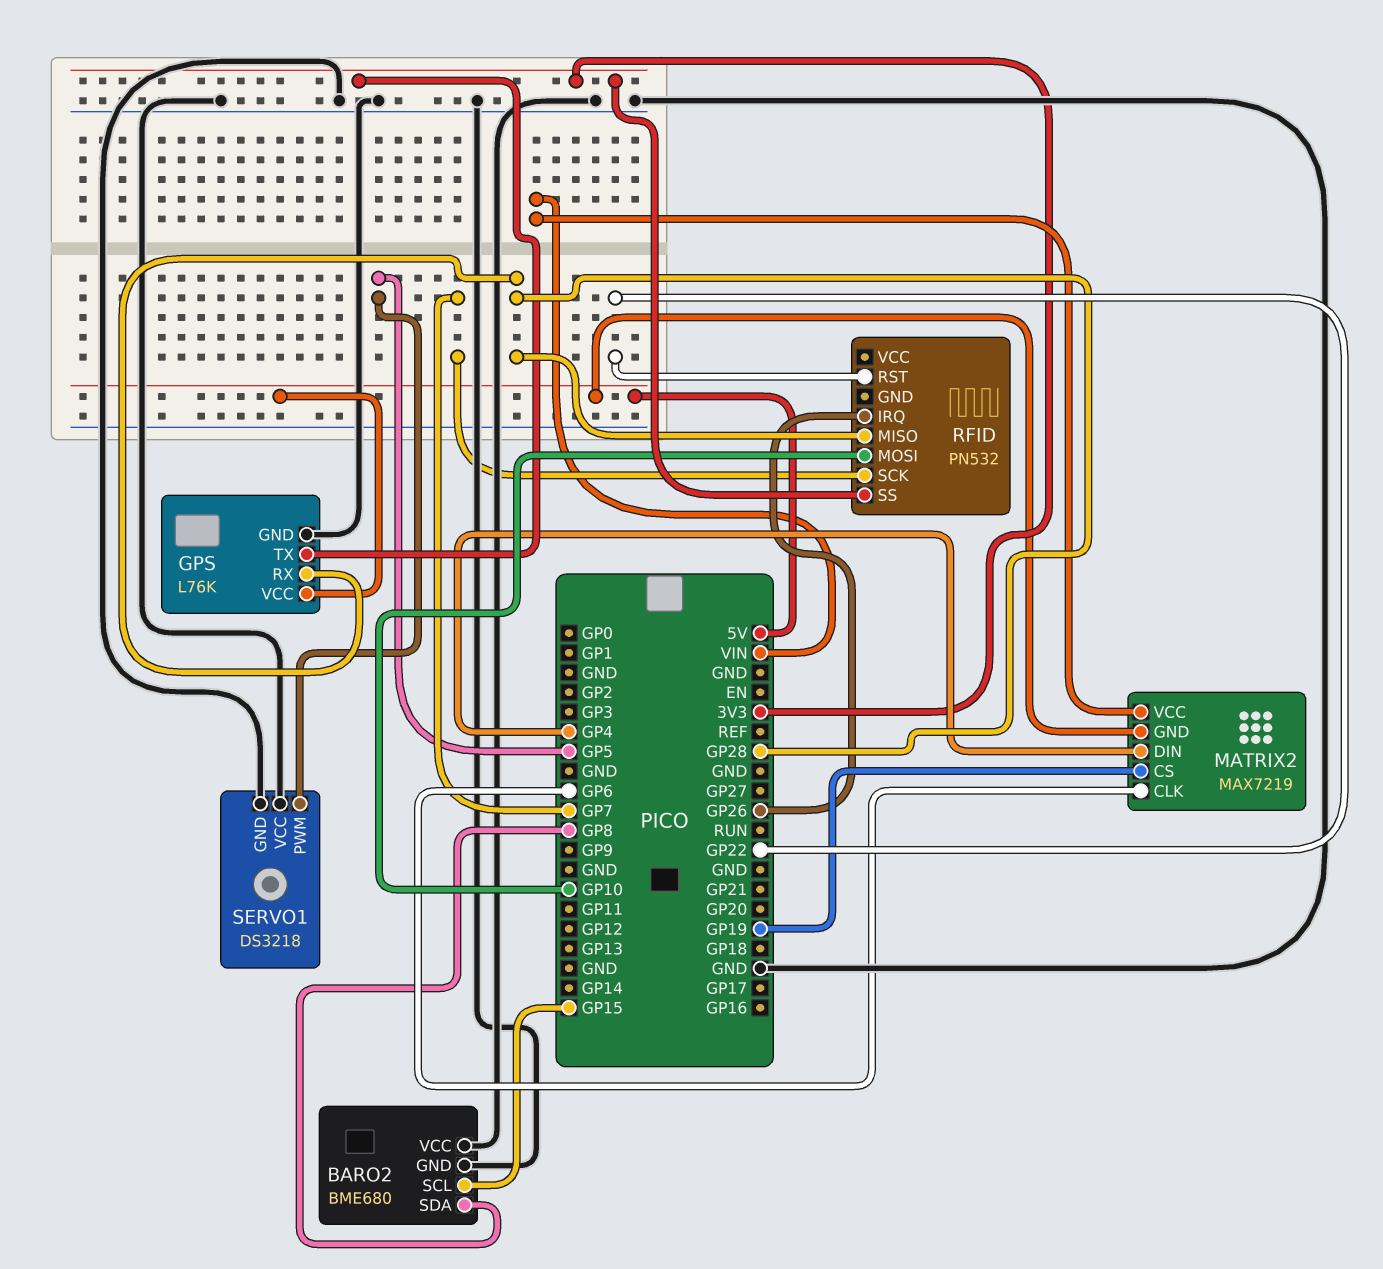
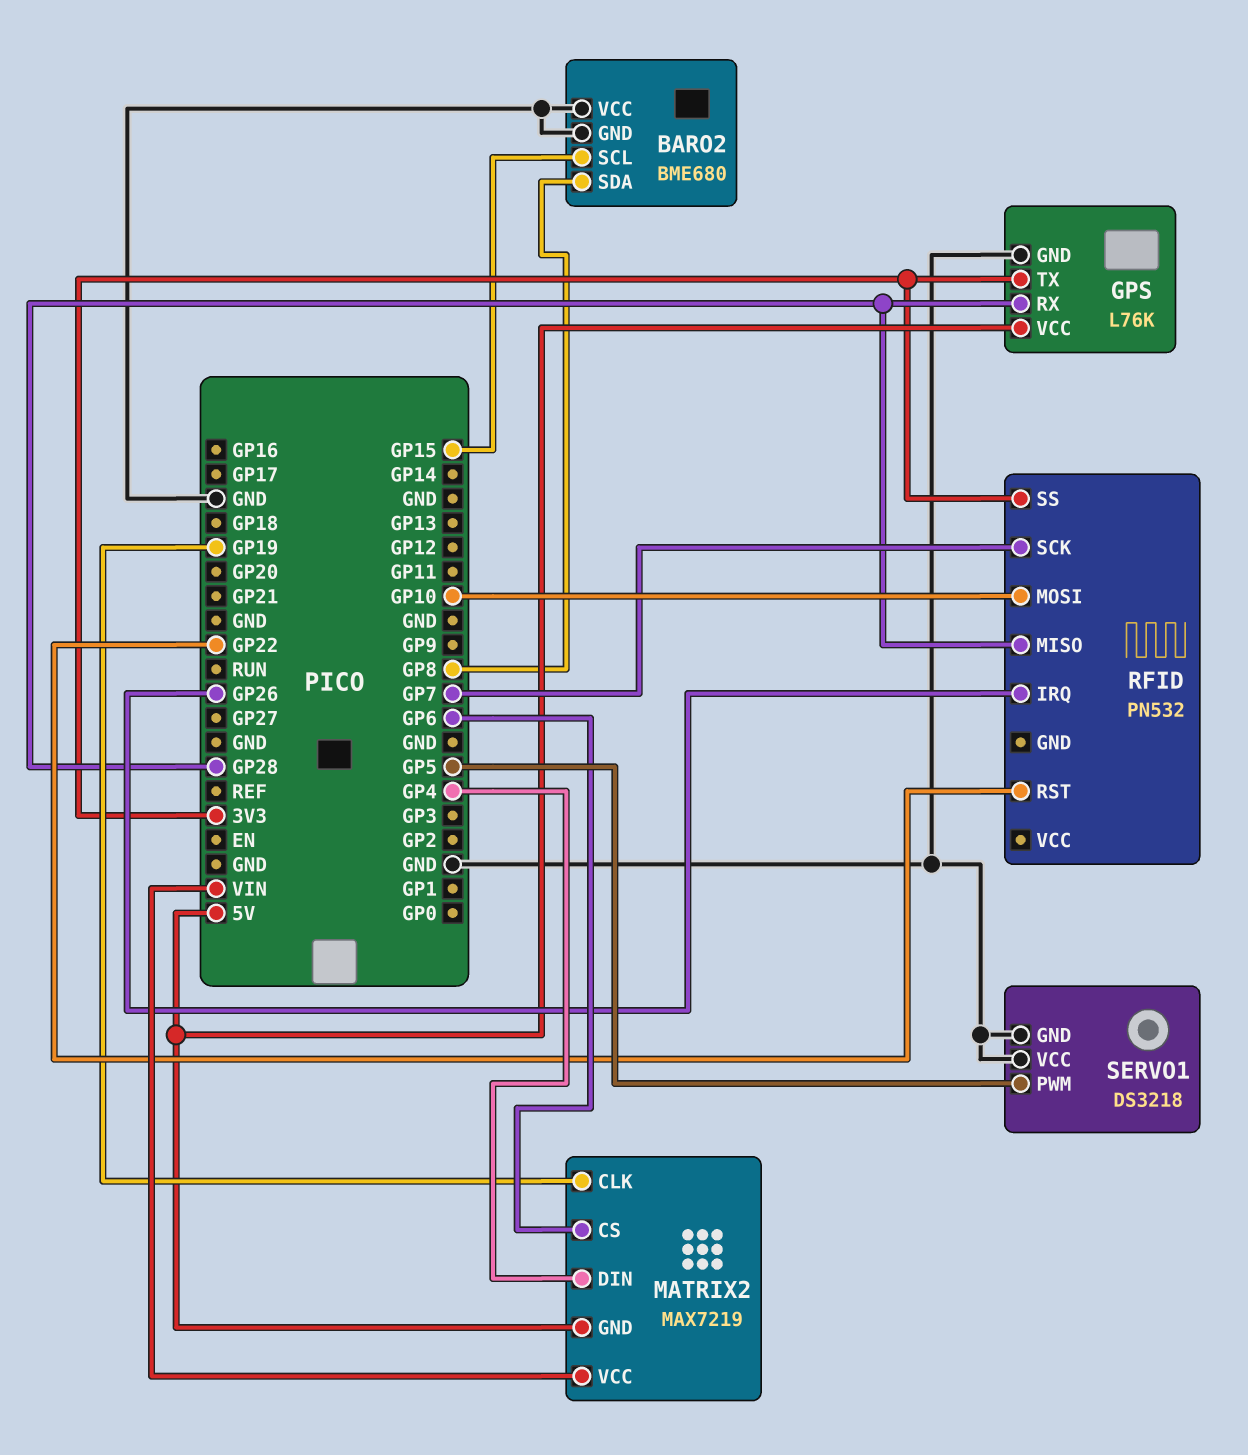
MATRIX2 pin CLK: GP6 -> GP19
MATRIX2 pin CS: GP19 -> GP6

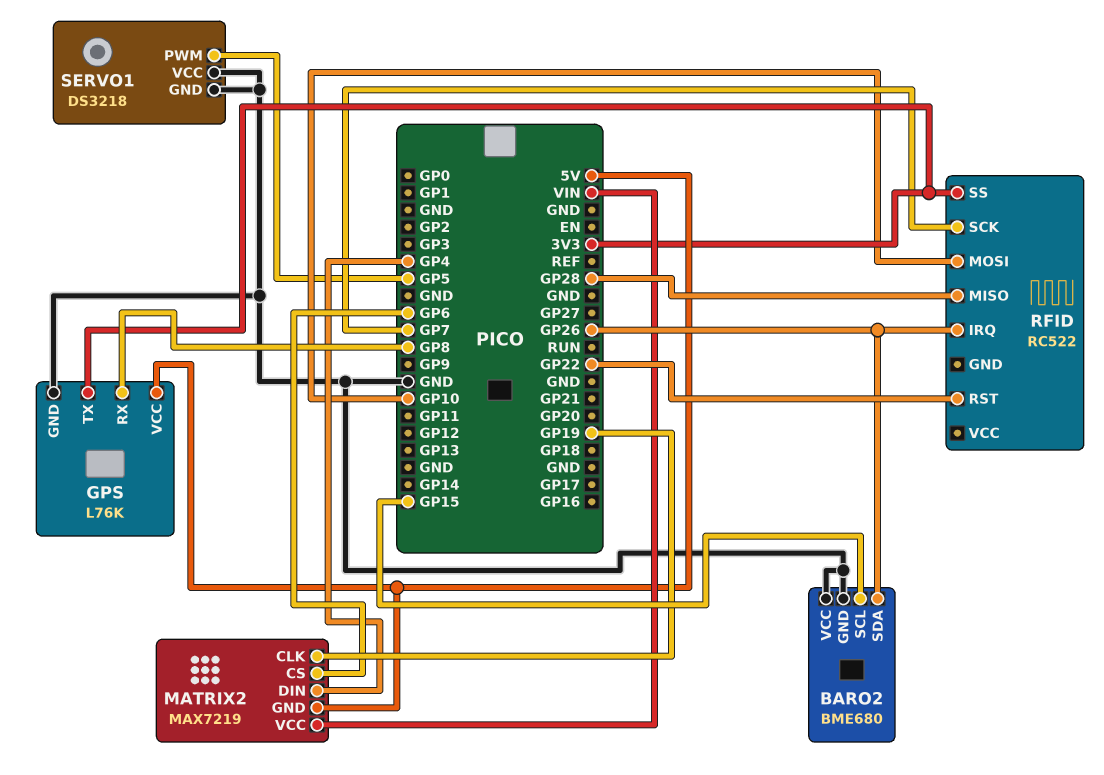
BARO2 pin SDA: GP8 -> GP26
GPS pin RX: GP28 -> GP8
RFID: PN532 -> RC522

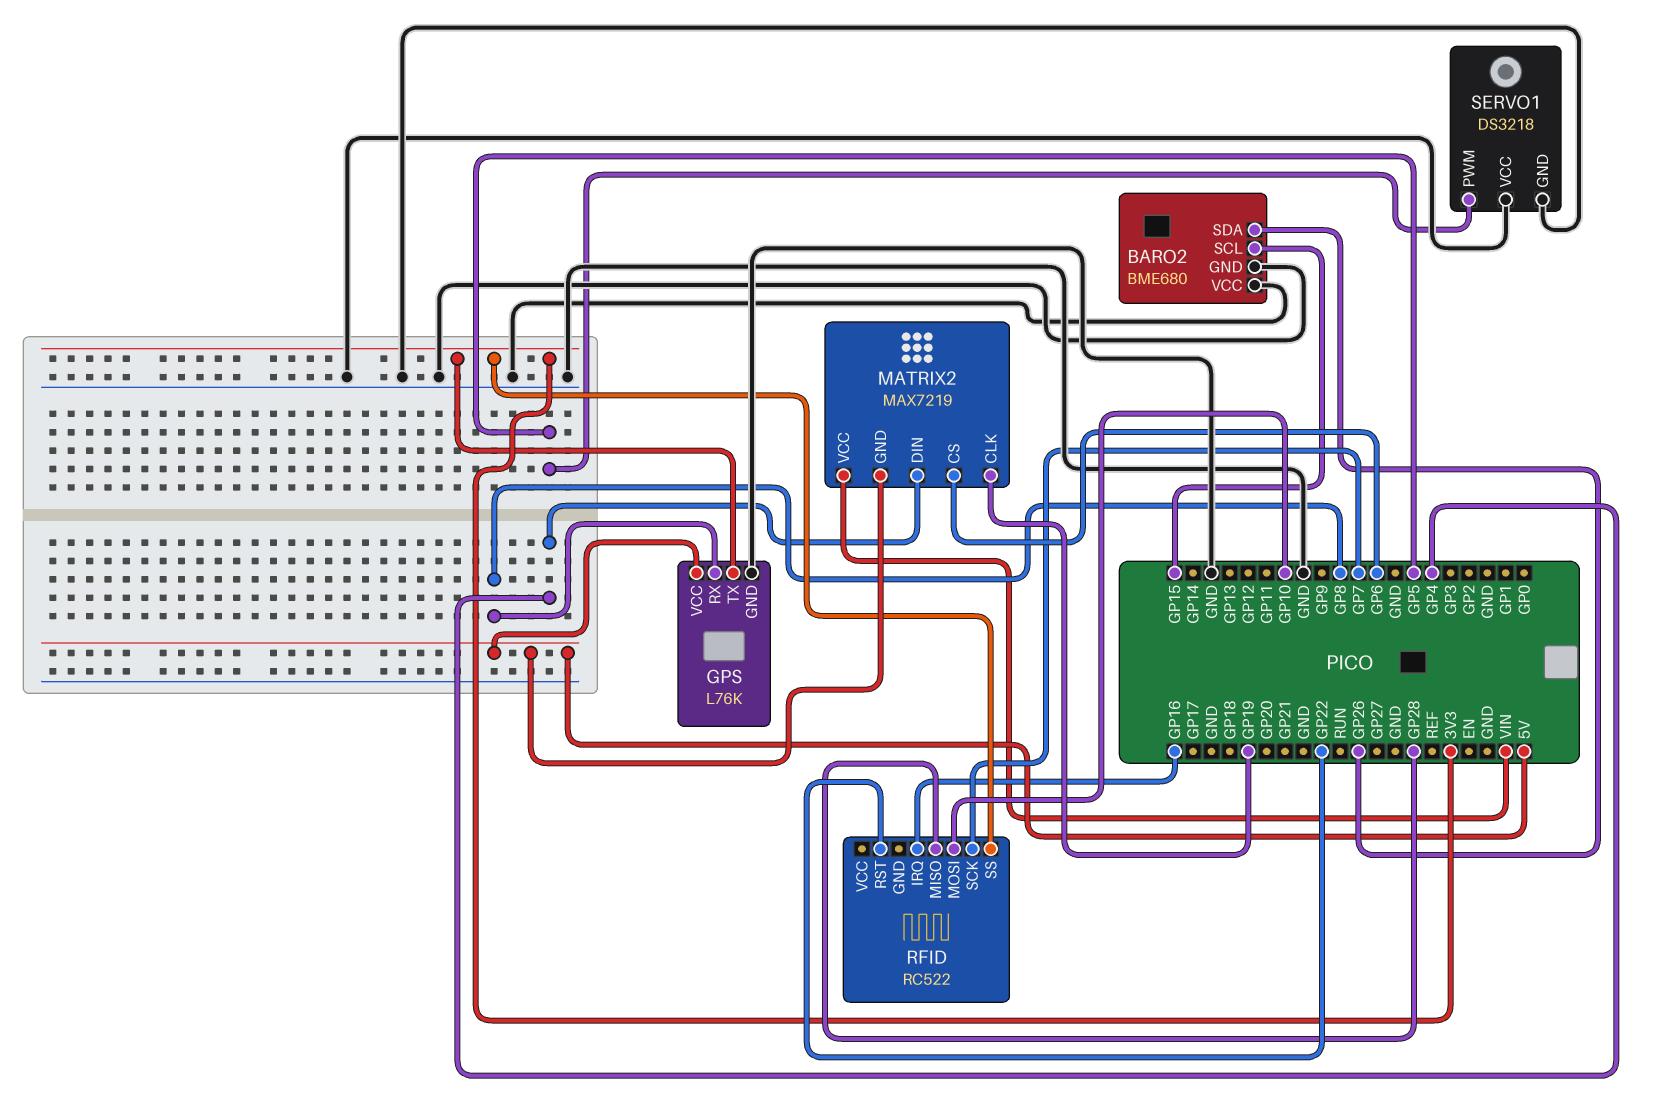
RFID pin IRQ: GP26 -> GP16

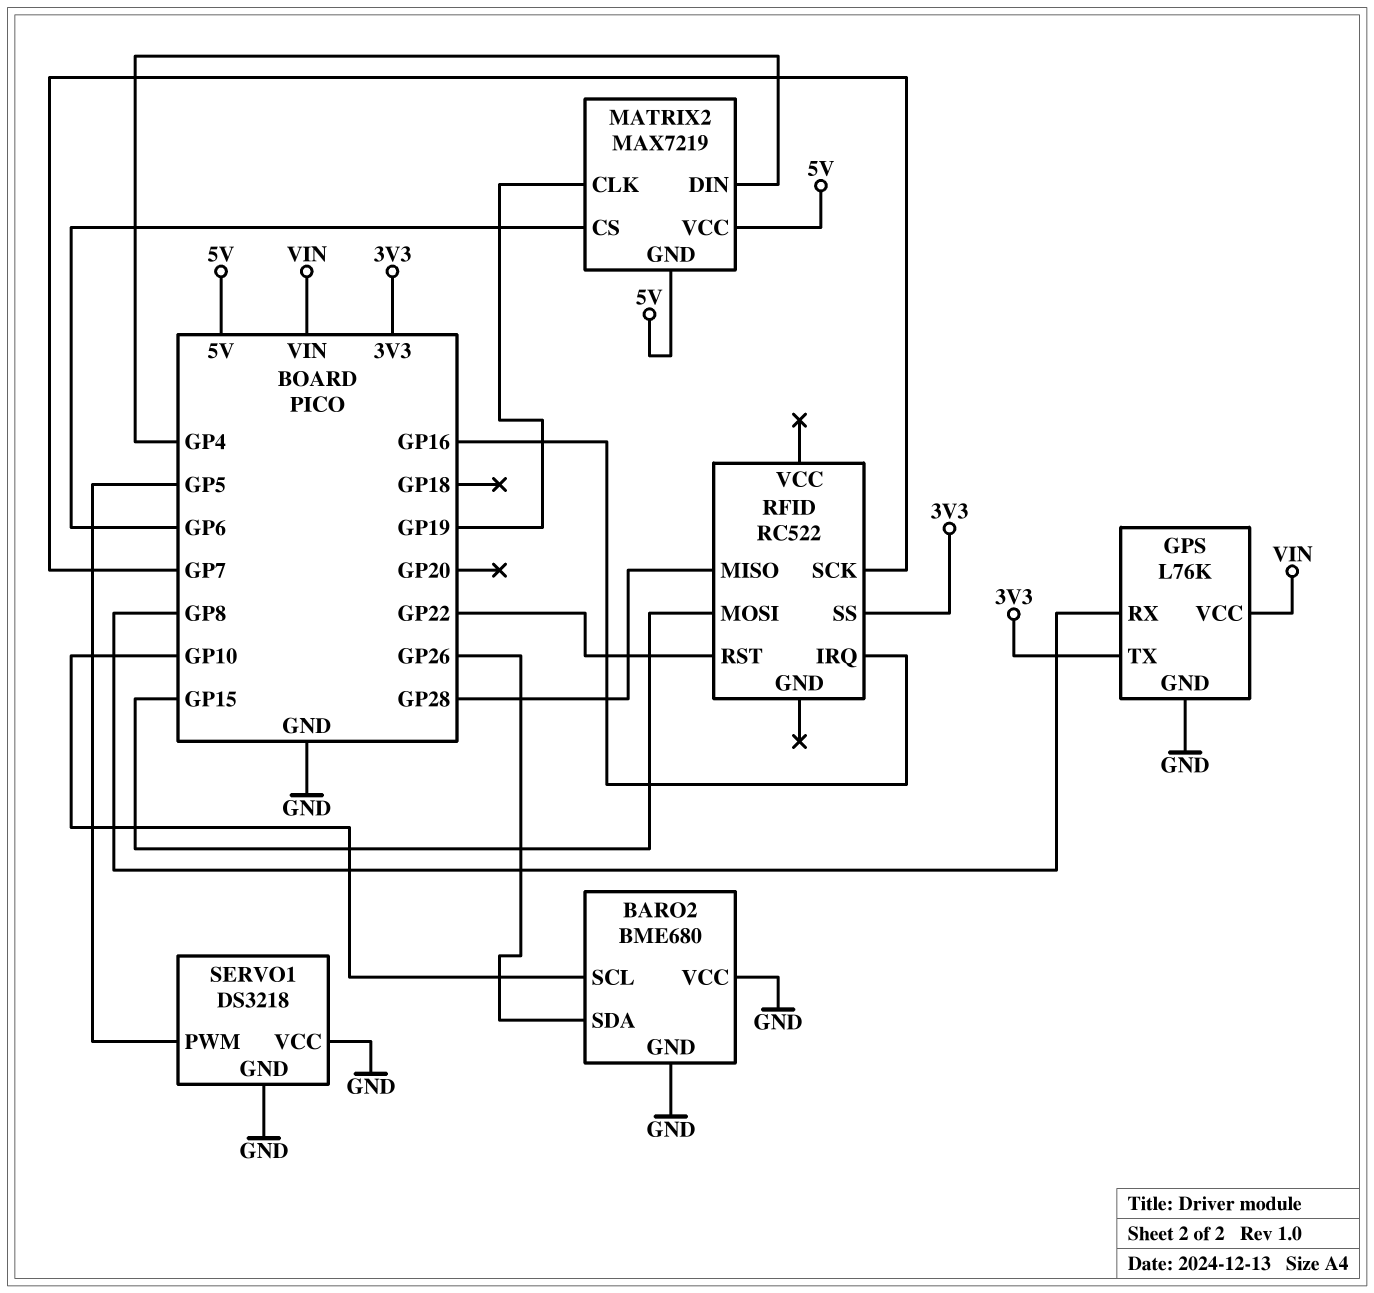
BARO2 pin SCL: GP15 -> GP10
GPS pin VCC: 5V -> VIN
MATRIX2 pin VCC: VIN -> 5V
RFID pin MOSI: GP10 -> GP15

